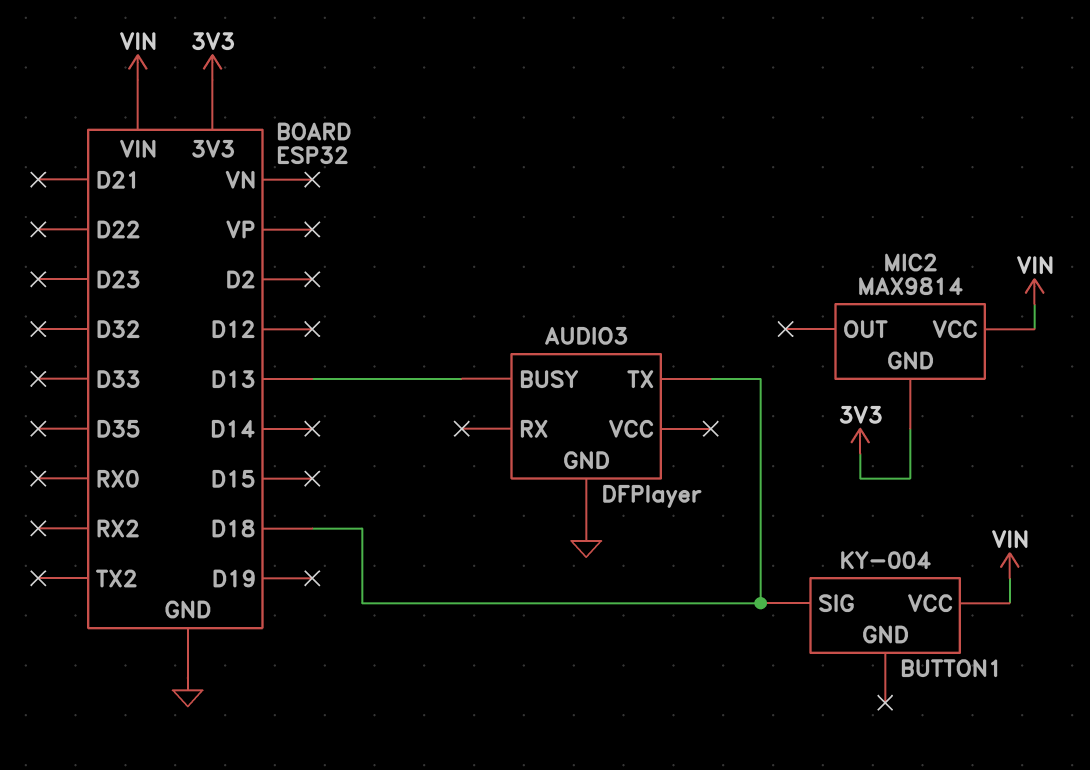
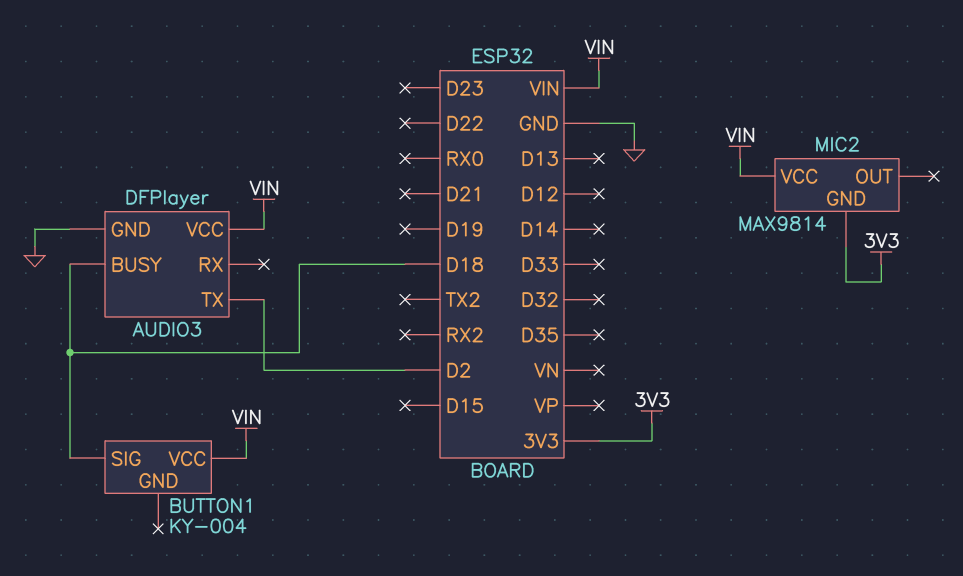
AUDIO3 pin BUSY: D13 -> D18
AUDIO3 pin TX: D18 -> D2
AUDIO3 pin VCC: none -> VIN

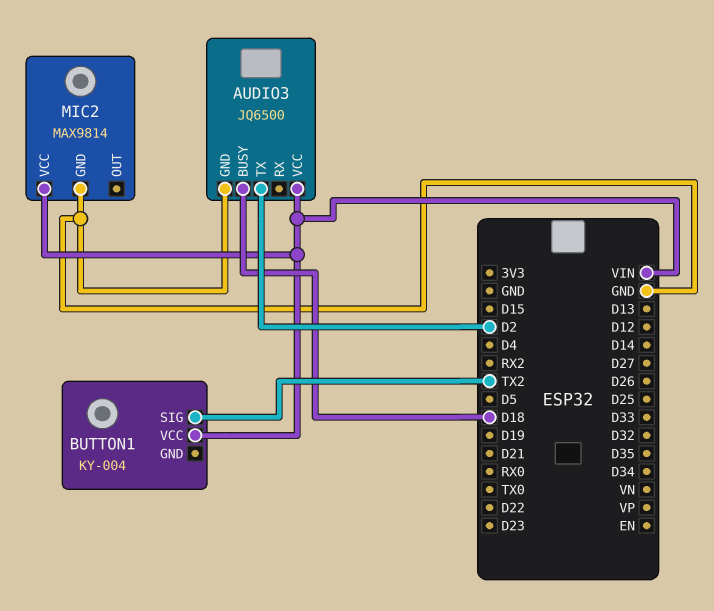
AUDIO3: DFPlayer -> JQ6500
BUTTON1 pin SIG: D18 -> TX2
MIC2 pin GND: 3V3 -> GND

